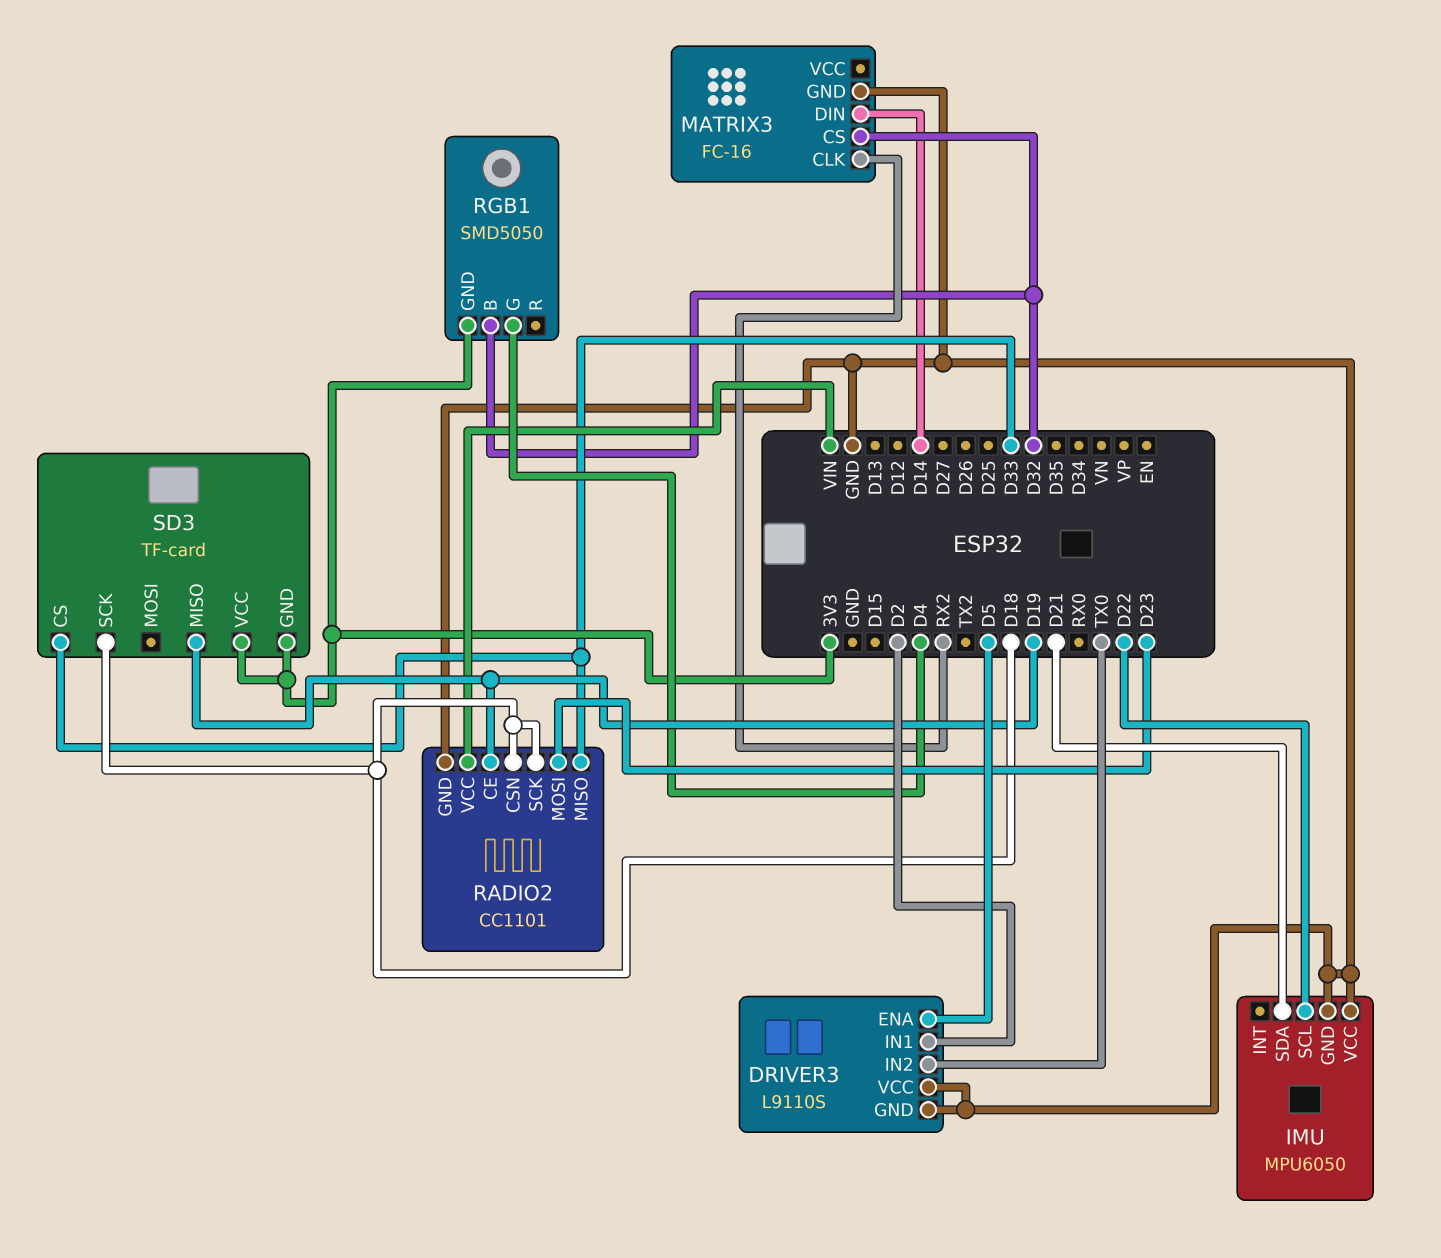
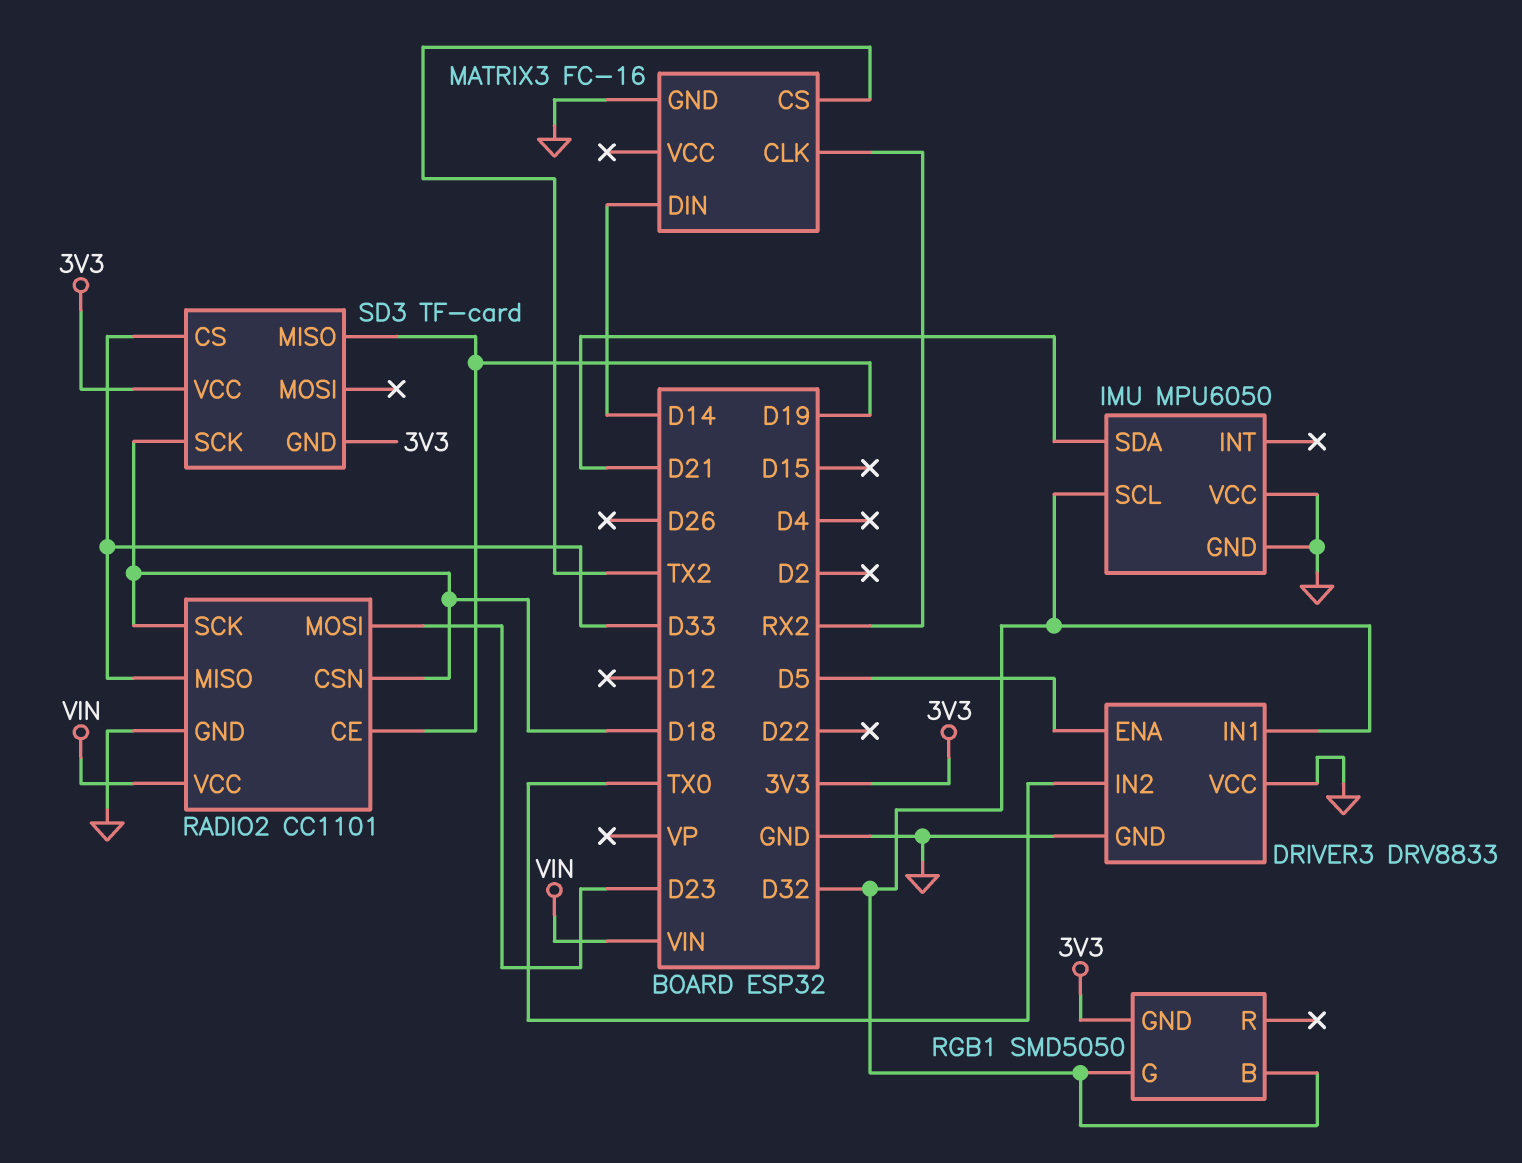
DRIVER3: L9110S -> DRV8833
DRIVER3 pin IN1: D2 -> D32
IMU pin SCL: D22 -> D32
MATRIX3 pin CS: D32 -> TX2
RGB1 pin G: D4 -> D32

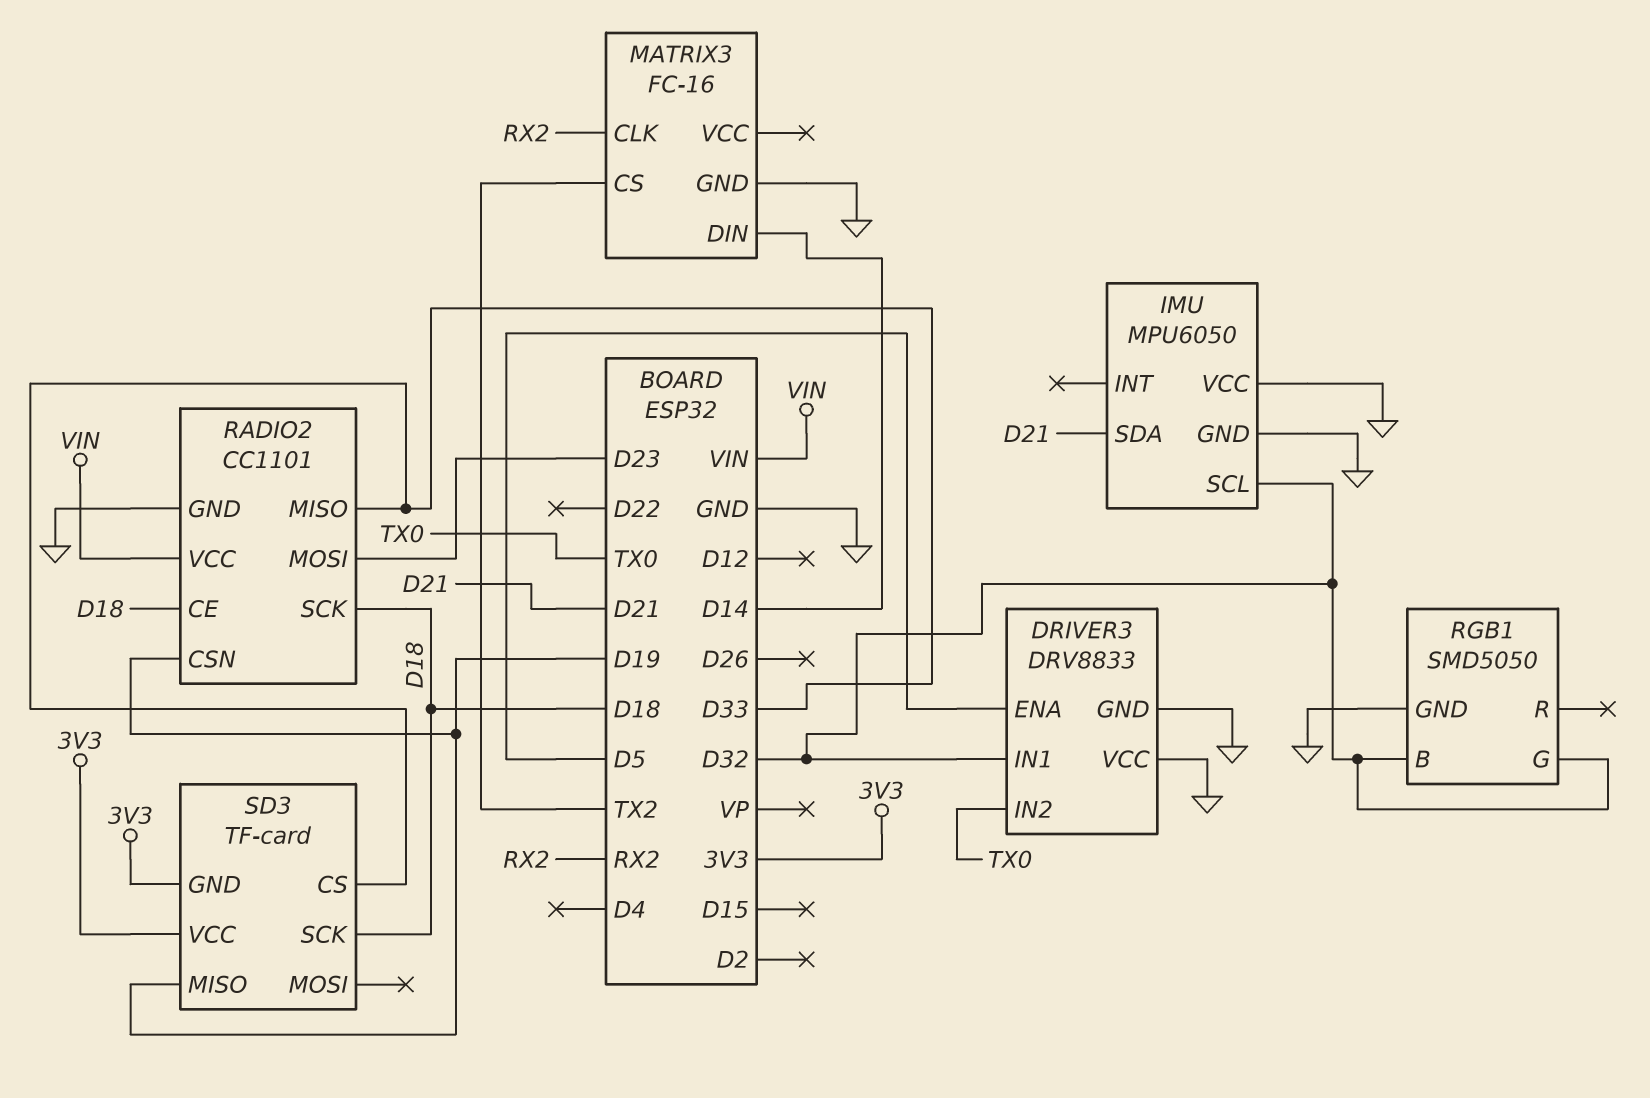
RADIO2 pin CE: D19 -> D18
RADIO2 pin CSN: D18 -> D19
RGB1 pin GND: 3V3 -> GND

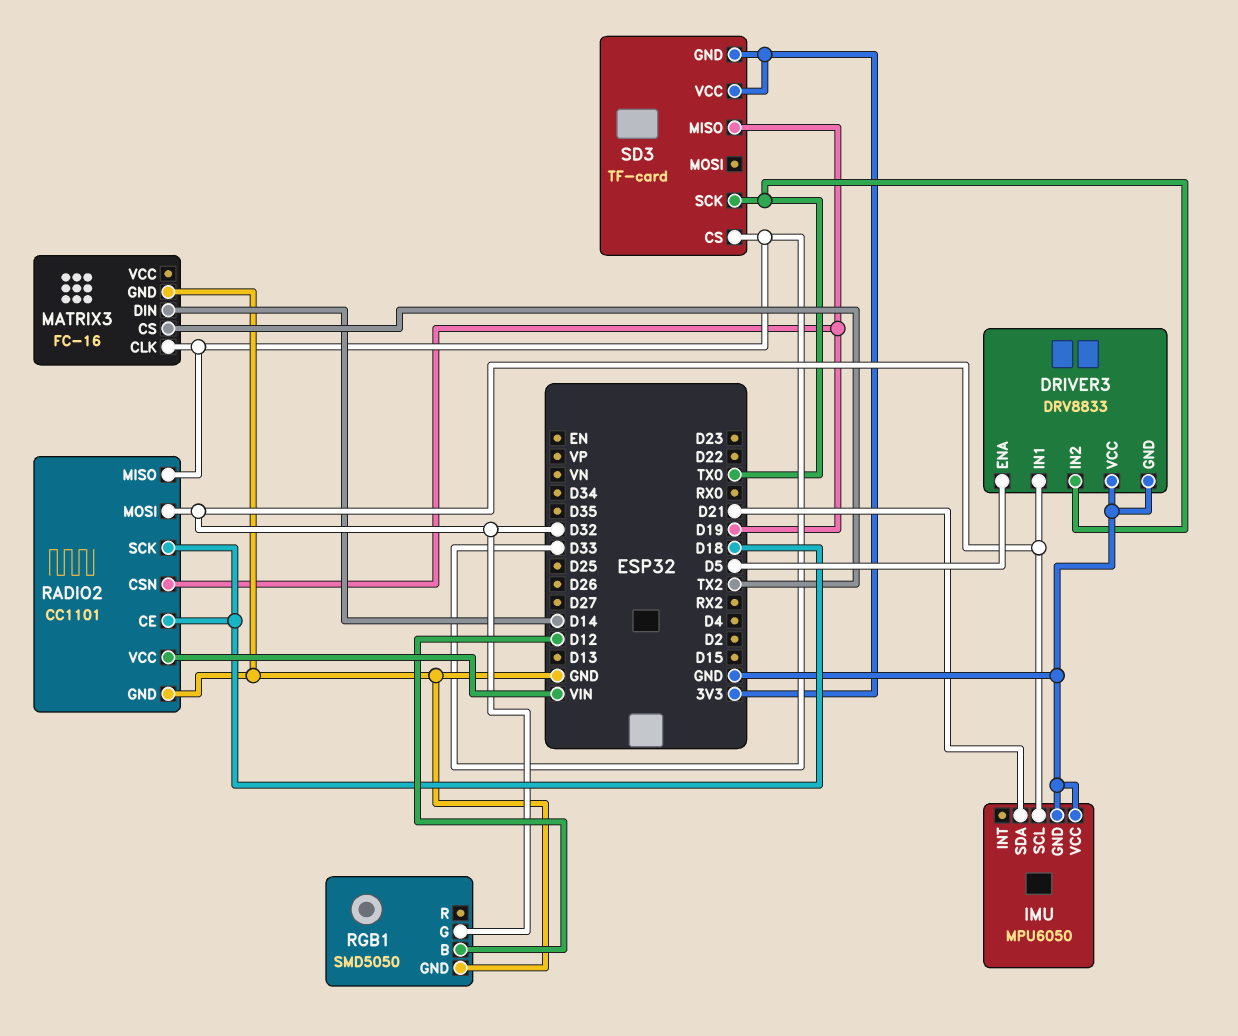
MATRIX3 pin CLK: RX2 -> D33
RADIO2 pin MOSI: D23 -> D32
RGB1 pin B: D32 -> D12
SD3 pin SCK: D18 -> TX0

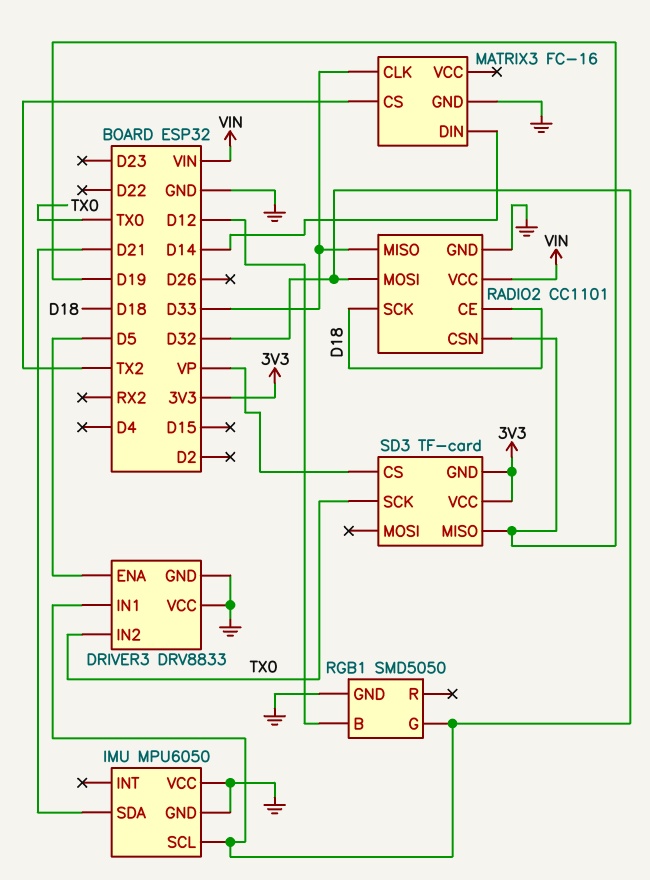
SD3 pin CS: D33 -> VP

